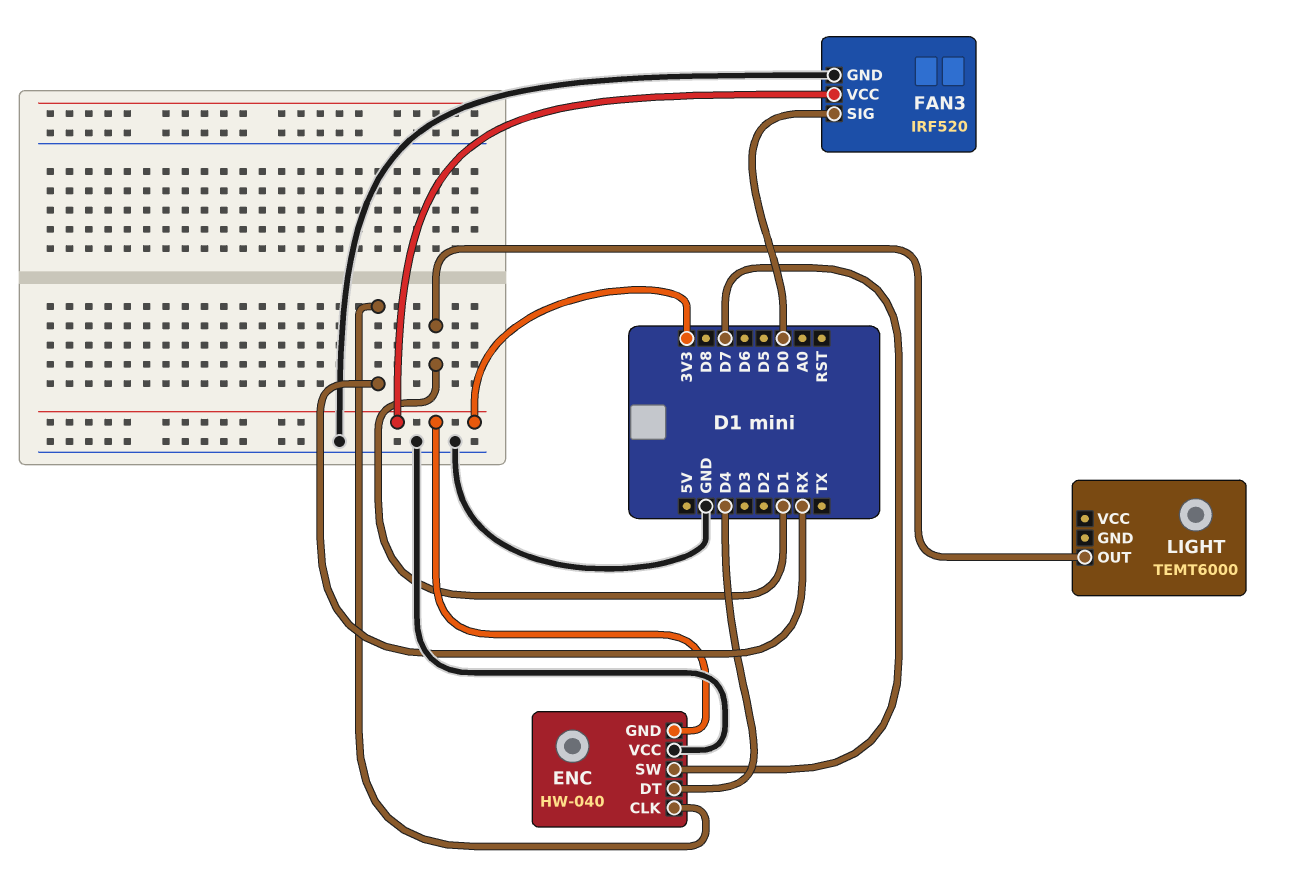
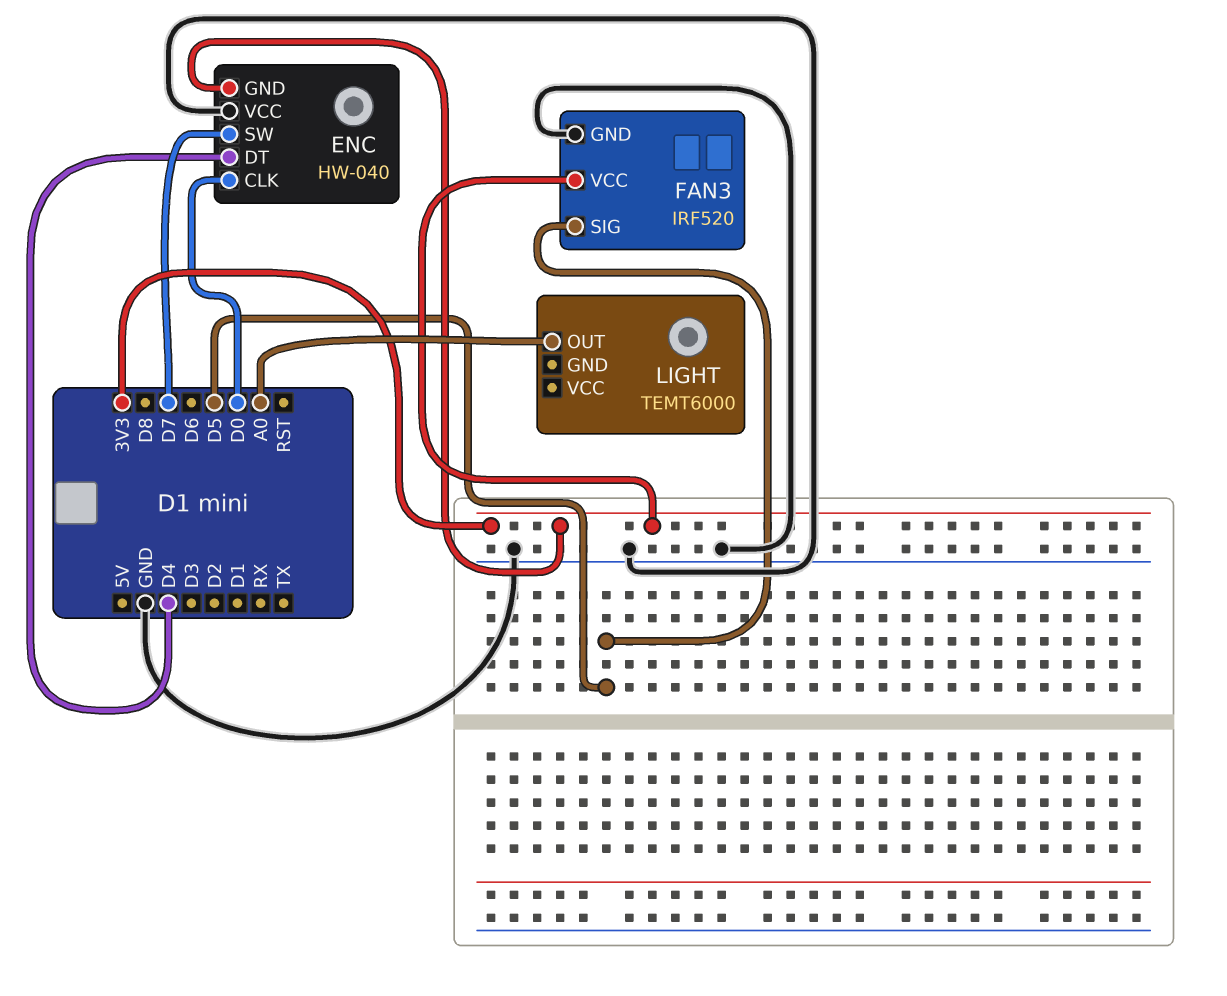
ENC pin CLK: RX -> D0
FAN3 pin SIG: D0 -> D5
LIGHT pin OUT: D1 -> A0

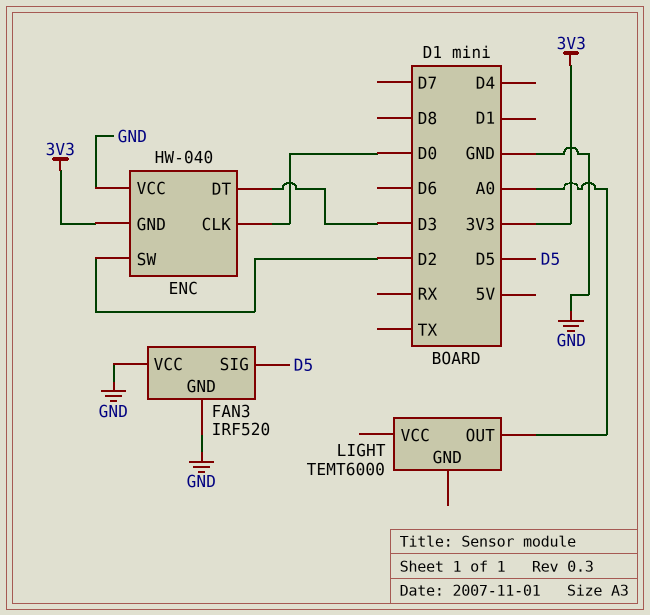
ENC pin DT: D4 -> D3
ENC pin SW: D7 -> D2
FAN3 pin VCC: 3V3 -> GND

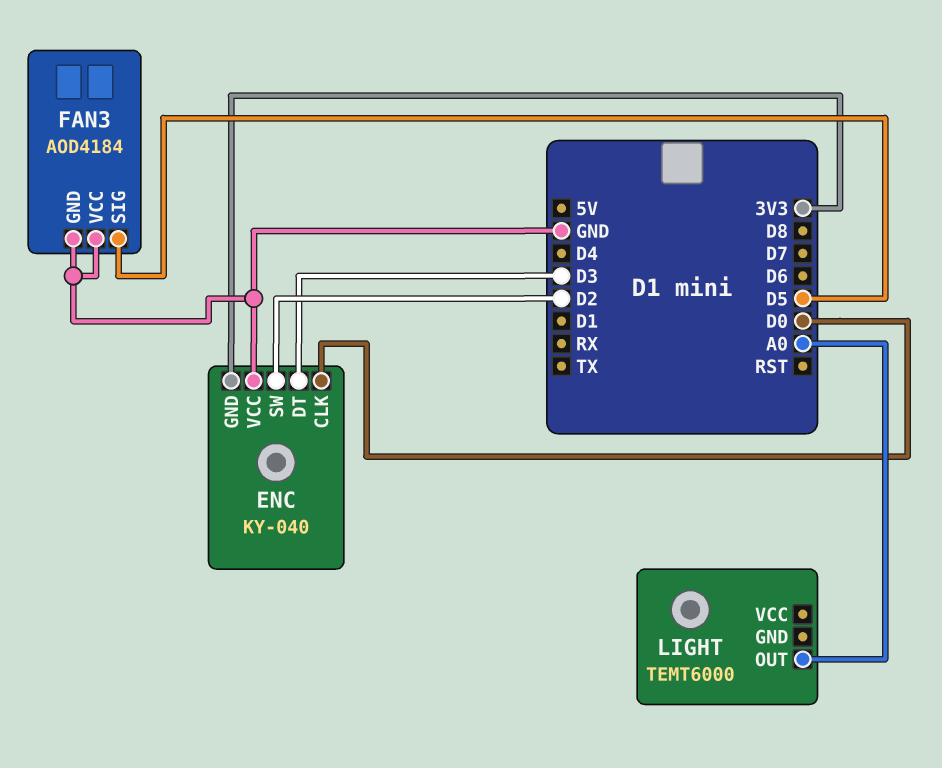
ENC: HW-040 -> KY-040
FAN3: IRF520 -> AOD4184

